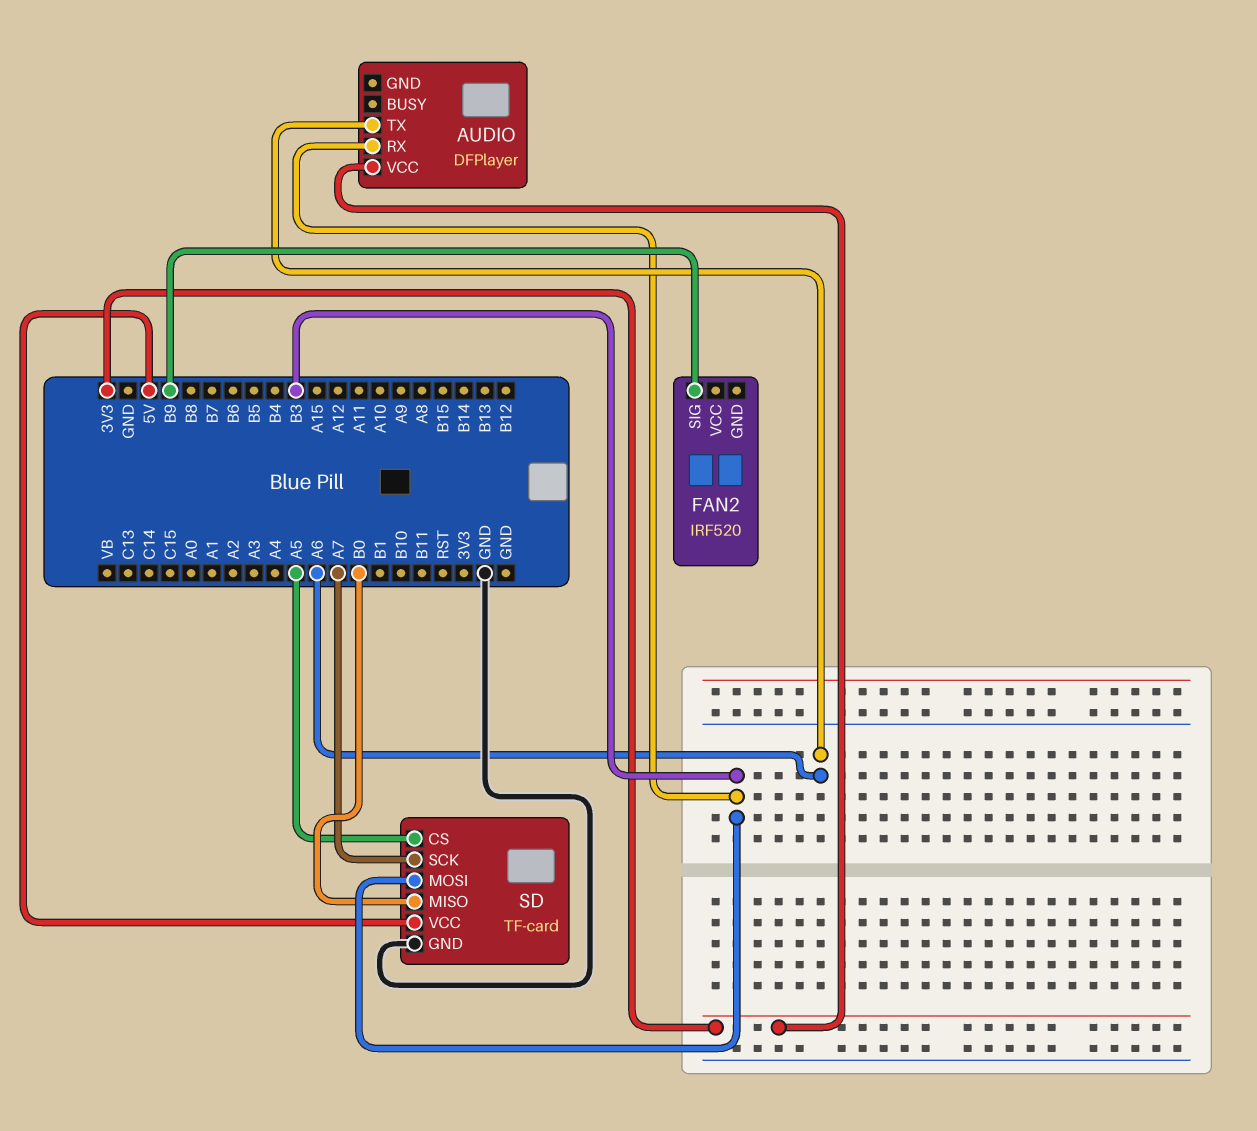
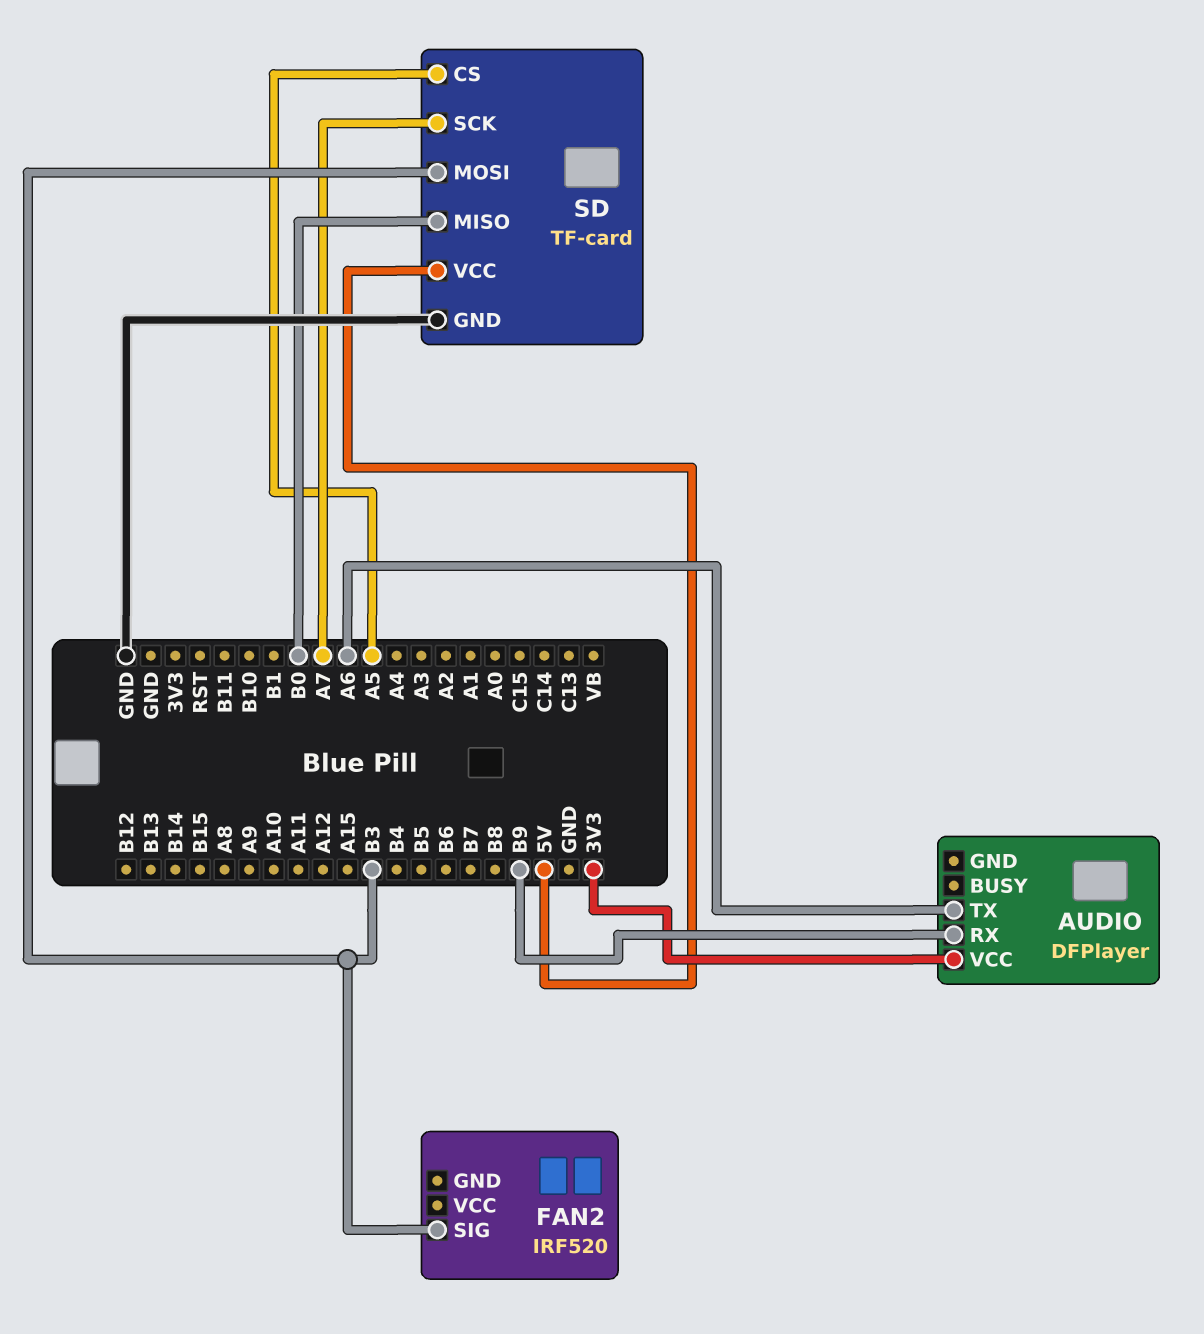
AUDIO pin RX: B3 -> B9
FAN2 pin SIG: B9 -> B3

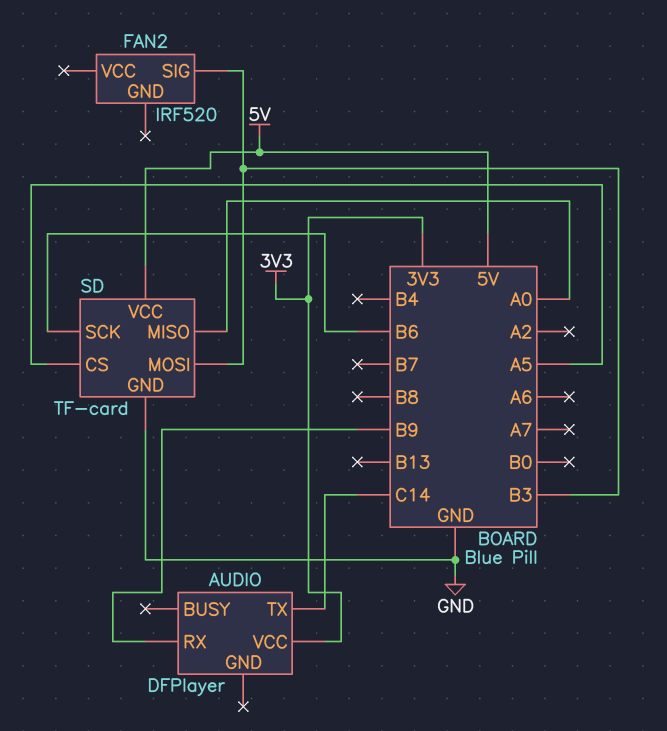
AUDIO pin TX: A6 -> C14
SD pin MISO: B0 -> A0
SD pin SCK: A7 -> B6

